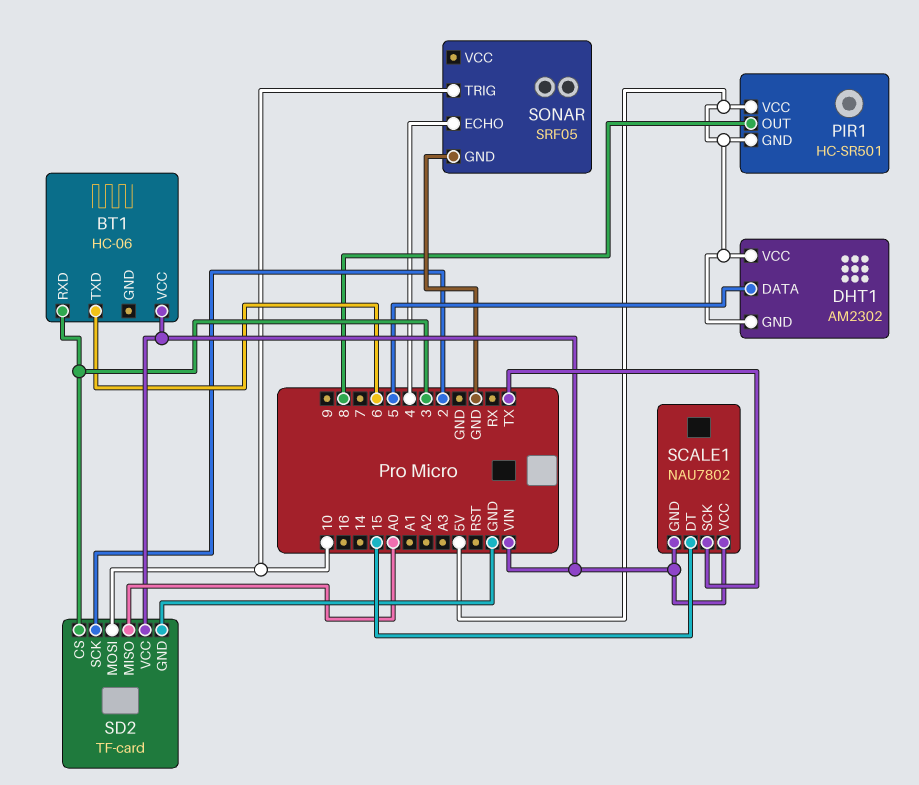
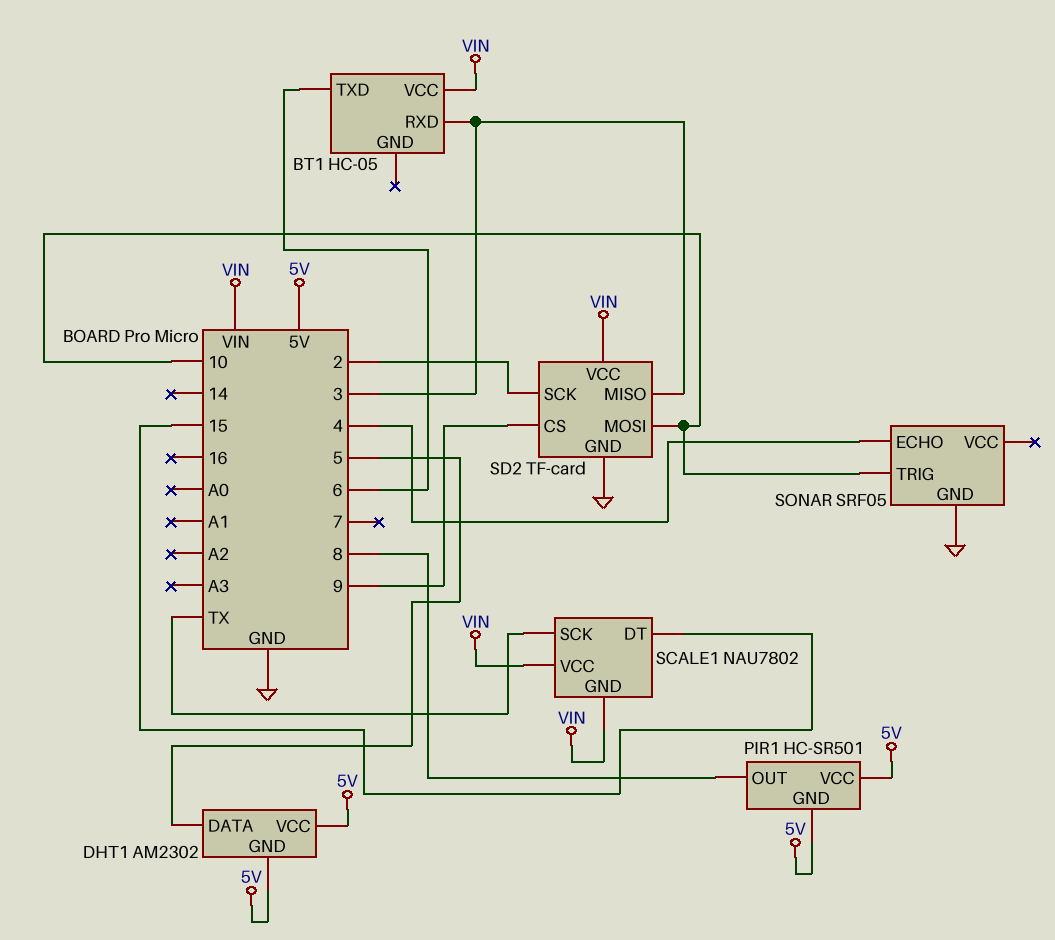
BT1: HC-06 -> HC-05
SD2 pin CS: 3 -> 9
SD2 pin MISO: A0 -> 3

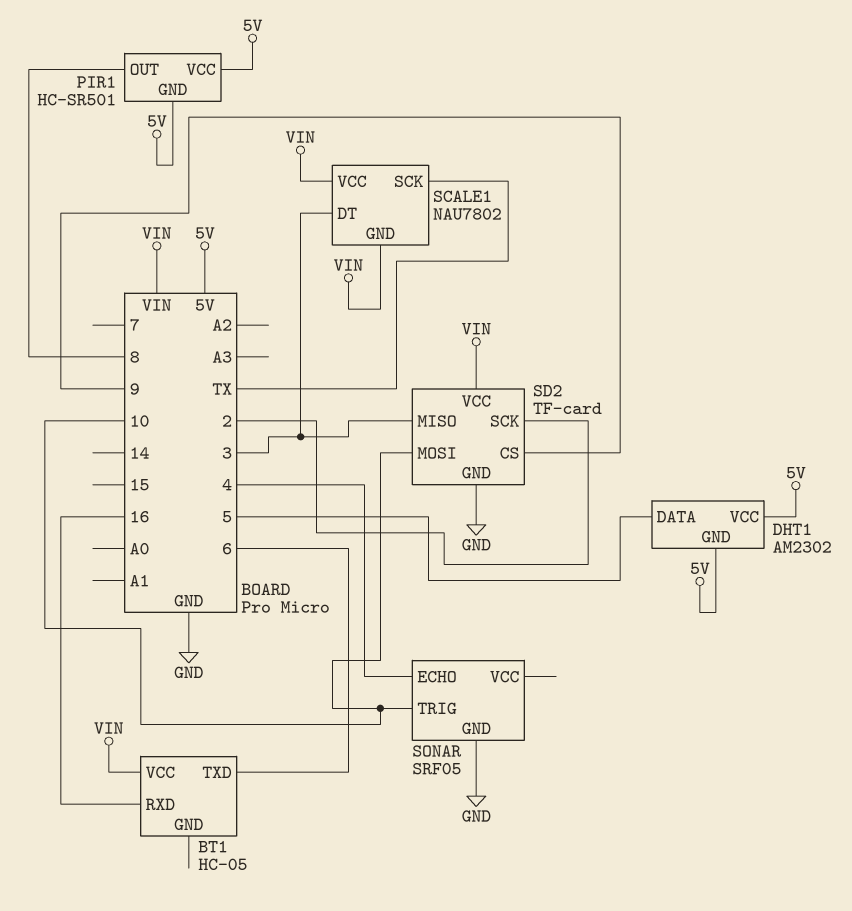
BT1 pin RXD: 3 -> 16
SCALE1 pin DT: 15 -> 3

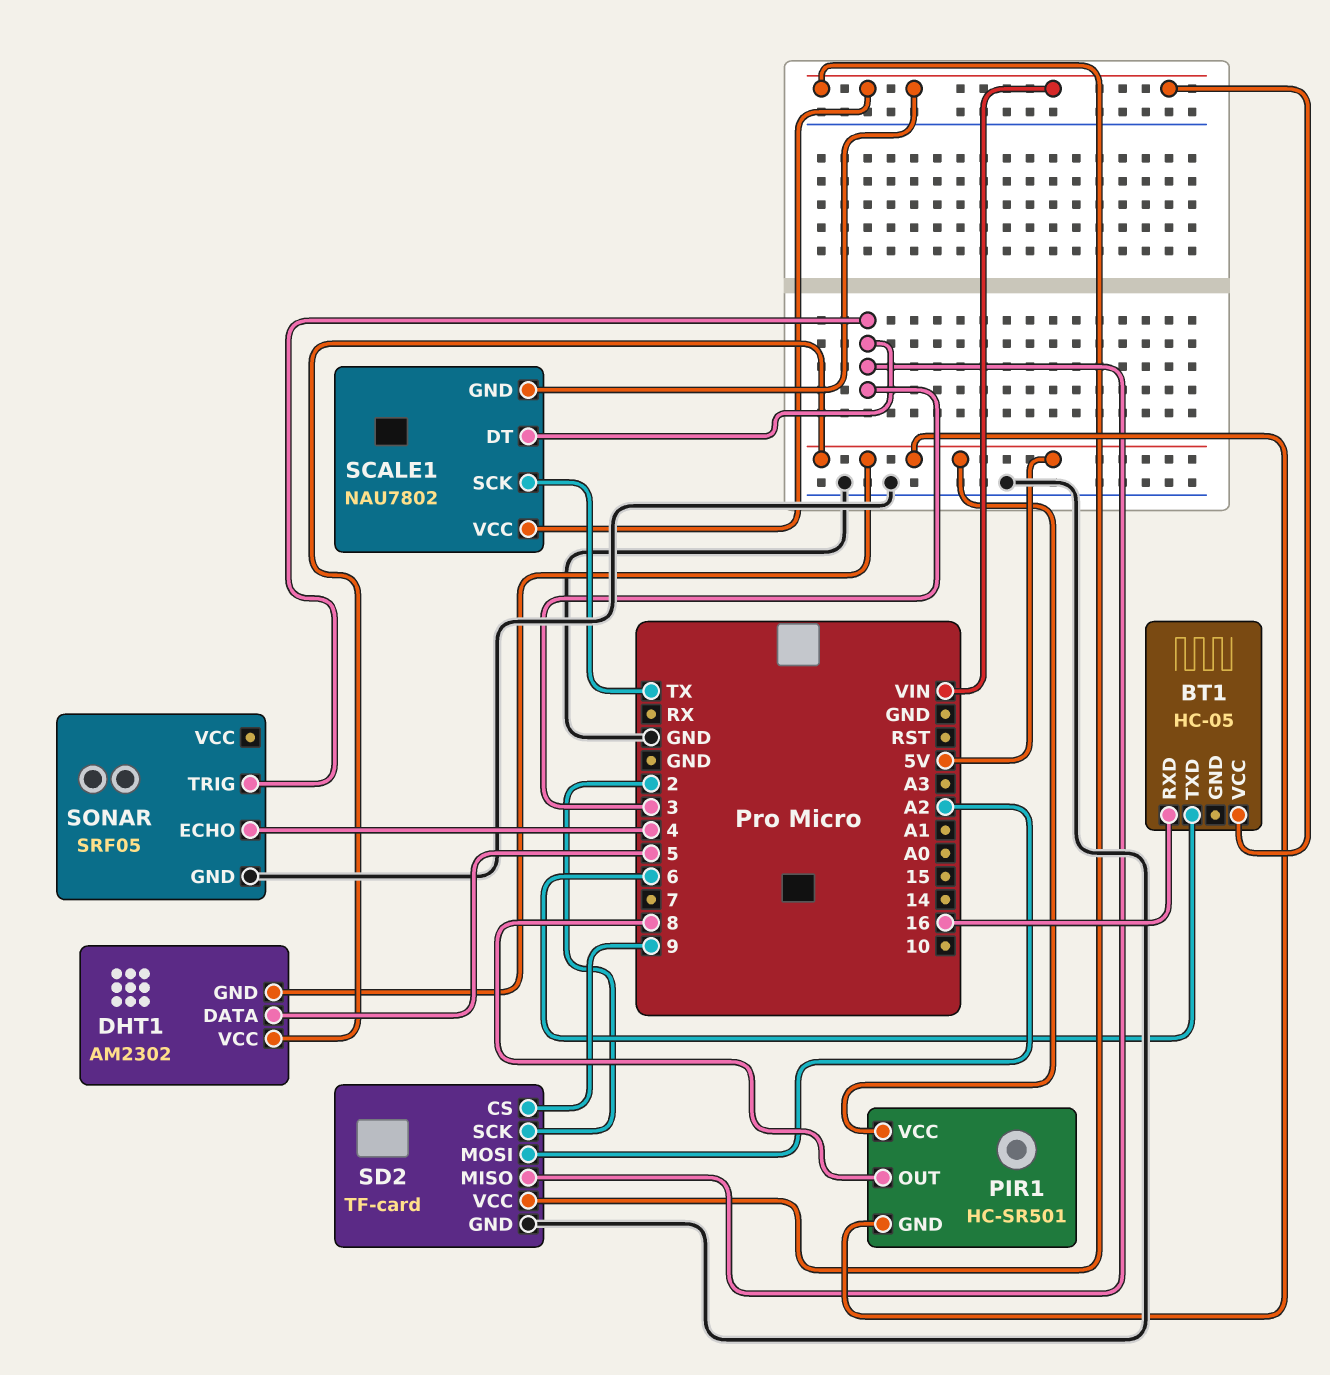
SD2 pin MOSI: 10 -> A2
SONAR pin TRIG: 10 -> 3

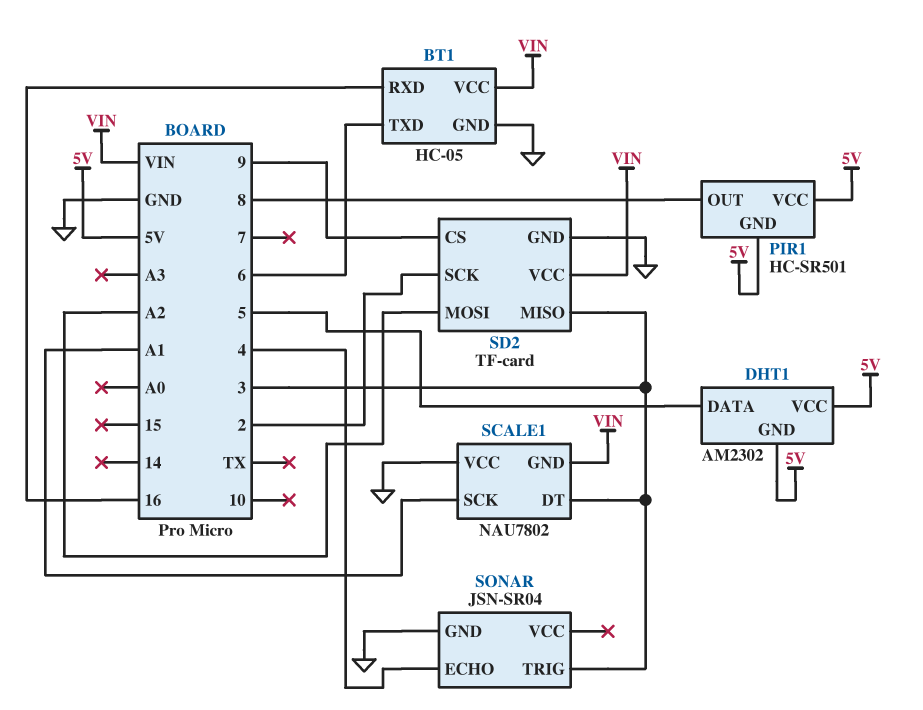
BT1 pin GND: none -> GND
SCALE1 pin SCK: TX -> A1
SCALE1 pin VCC: VIN -> GND
SONAR: SRF05 -> JSN-SR04

